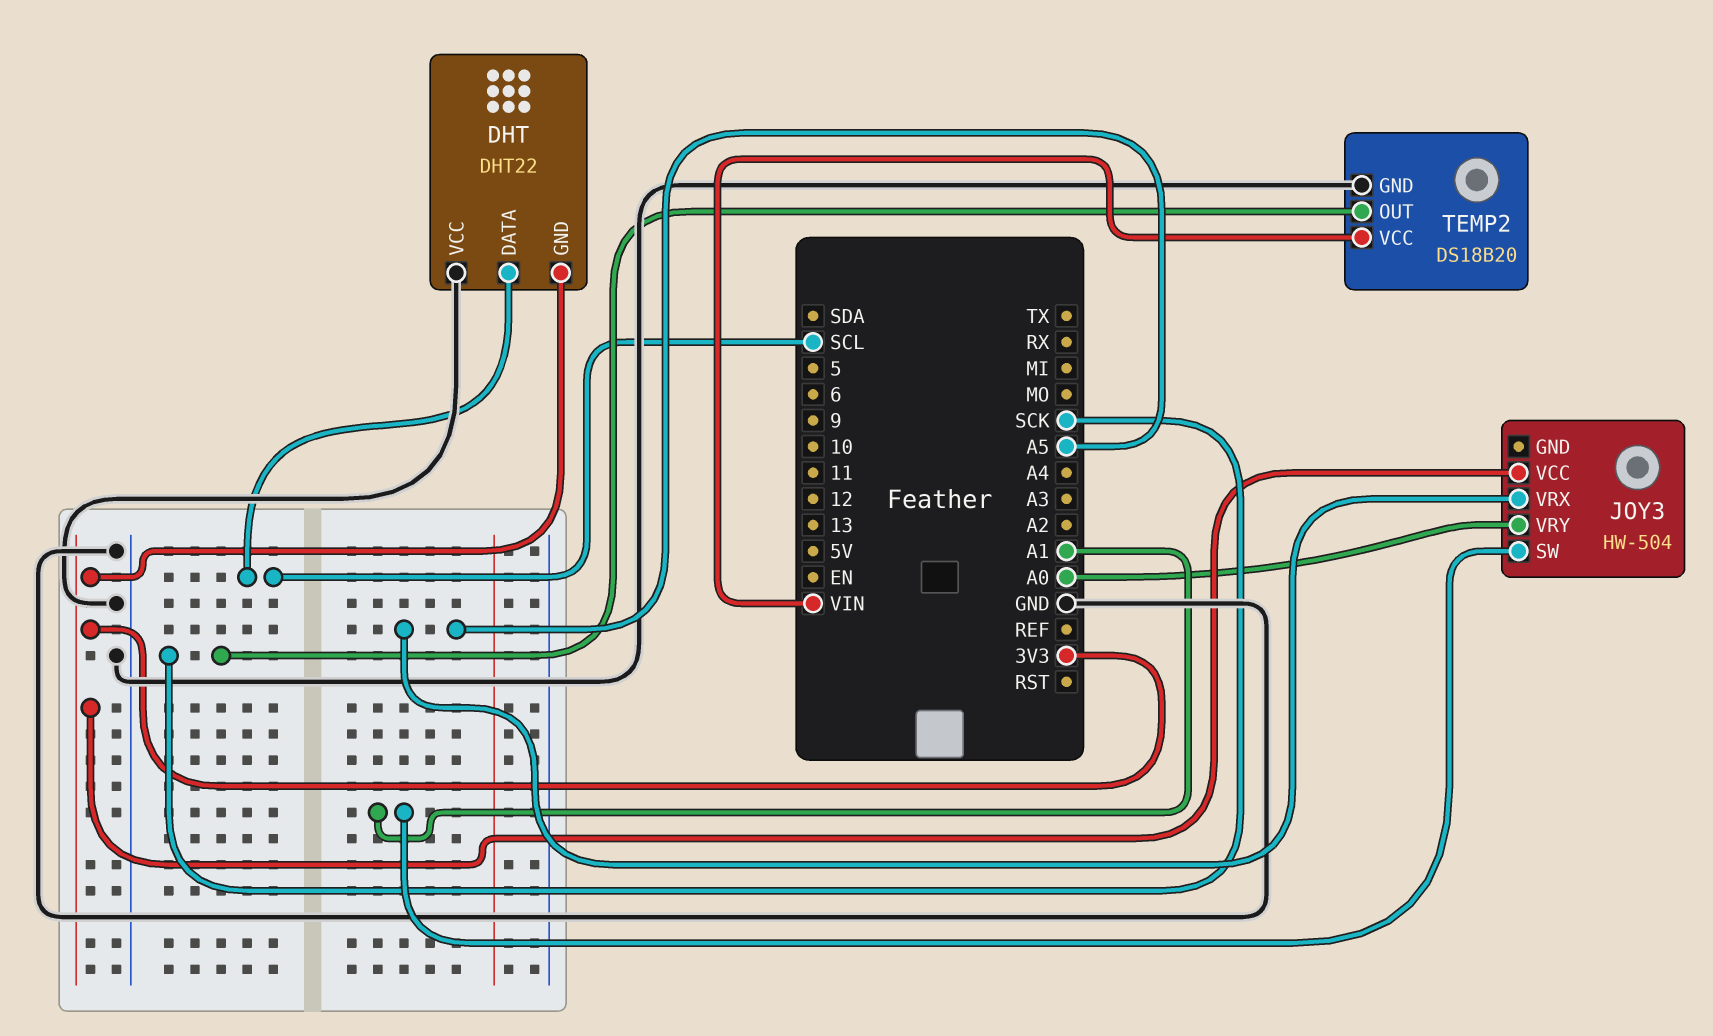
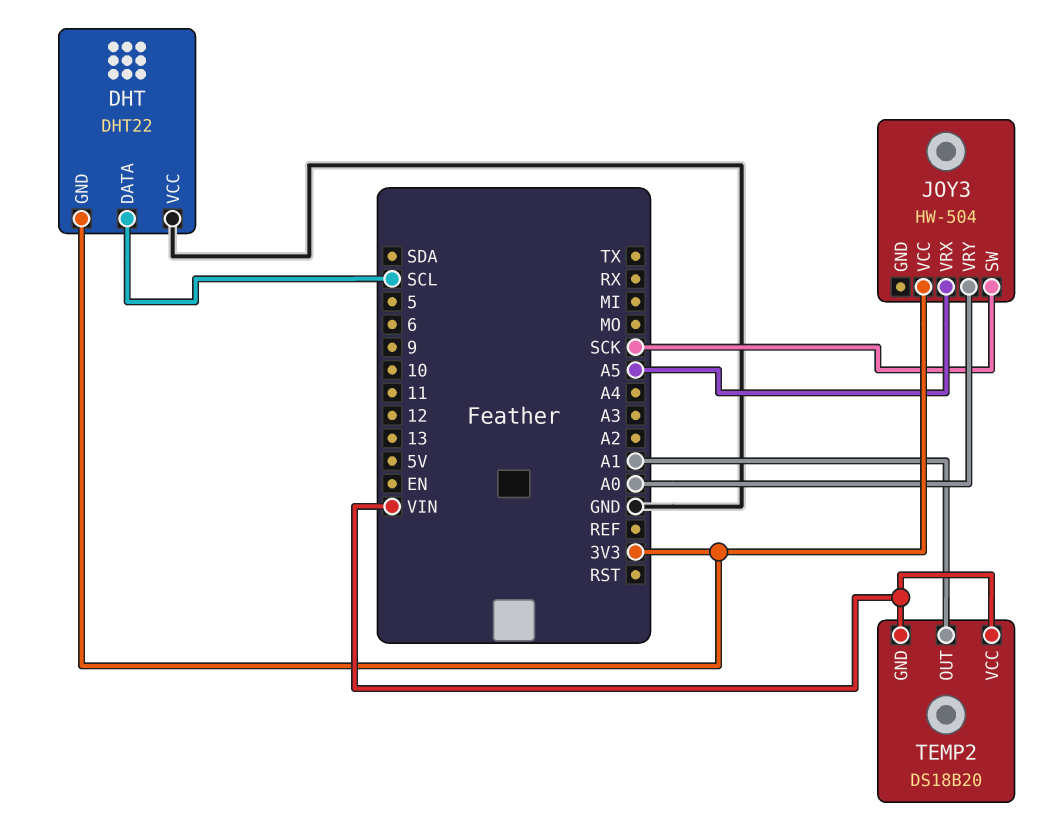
JOY3 pin SW: A1 -> SCK
TEMP2 pin GND: GND -> VIN
TEMP2 pin OUT: SCK -> A1

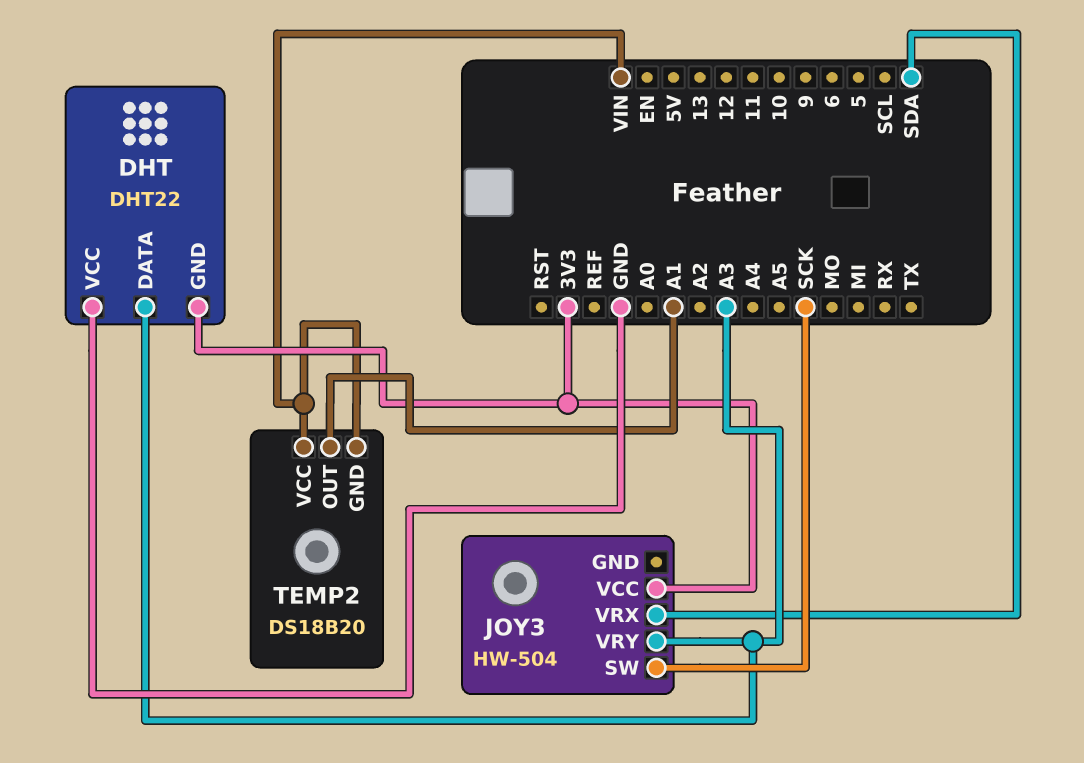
DHT pin DATA: SCL -> A3
JOY3 pin VRX: A5 -> SDA
JOY3 pin VRY: A0 -> A3

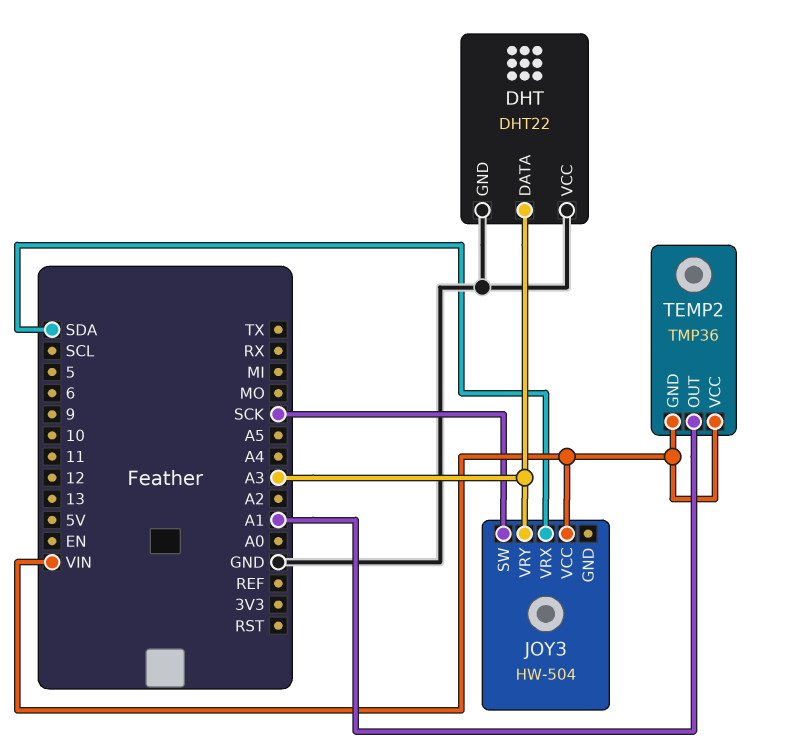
DHT pin GND: 3V3 -> GND
JOY3 pin VCC: 3V3 -> VIN
TEMP2: DS18B20 -> TMP36

